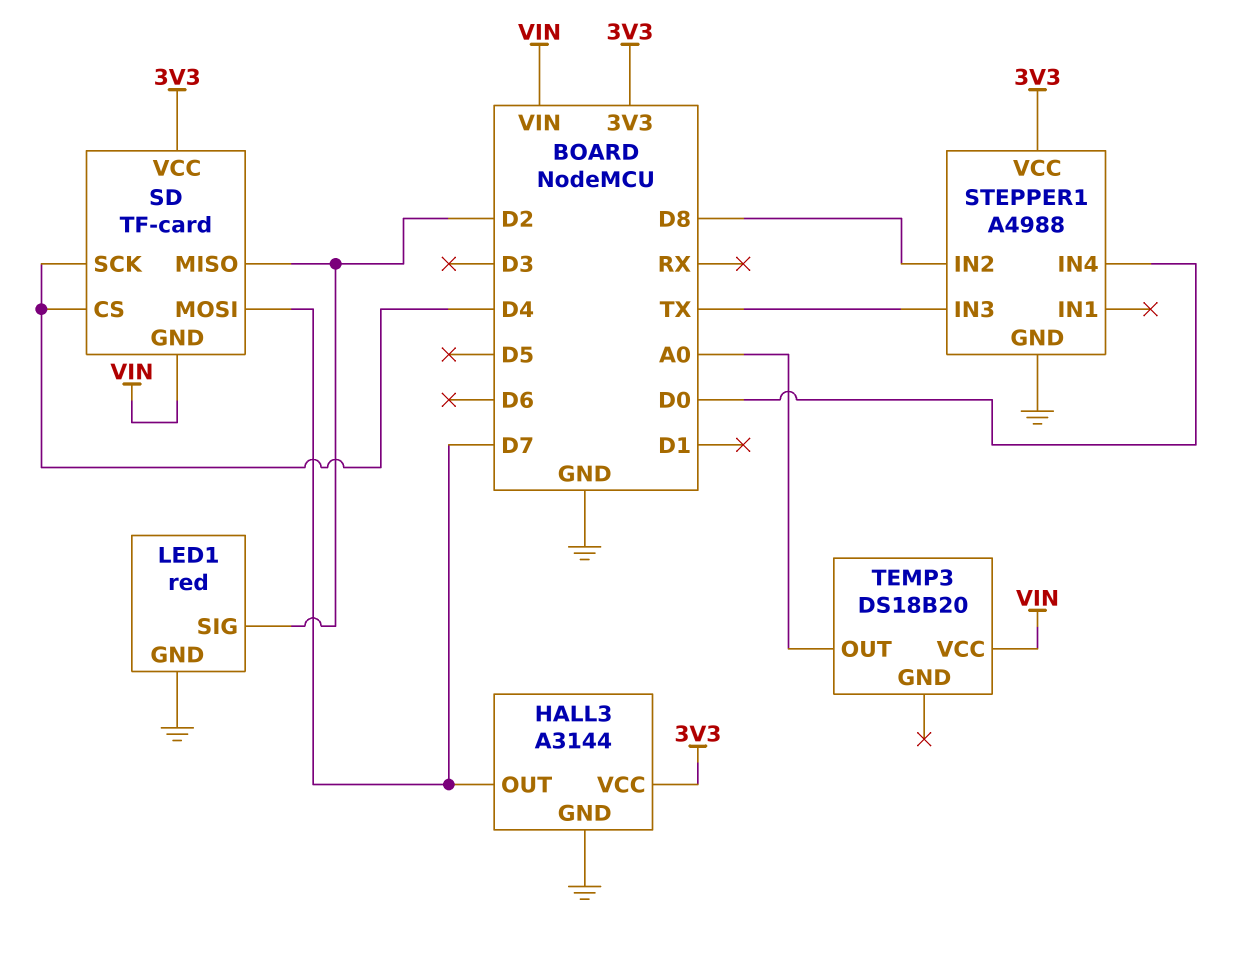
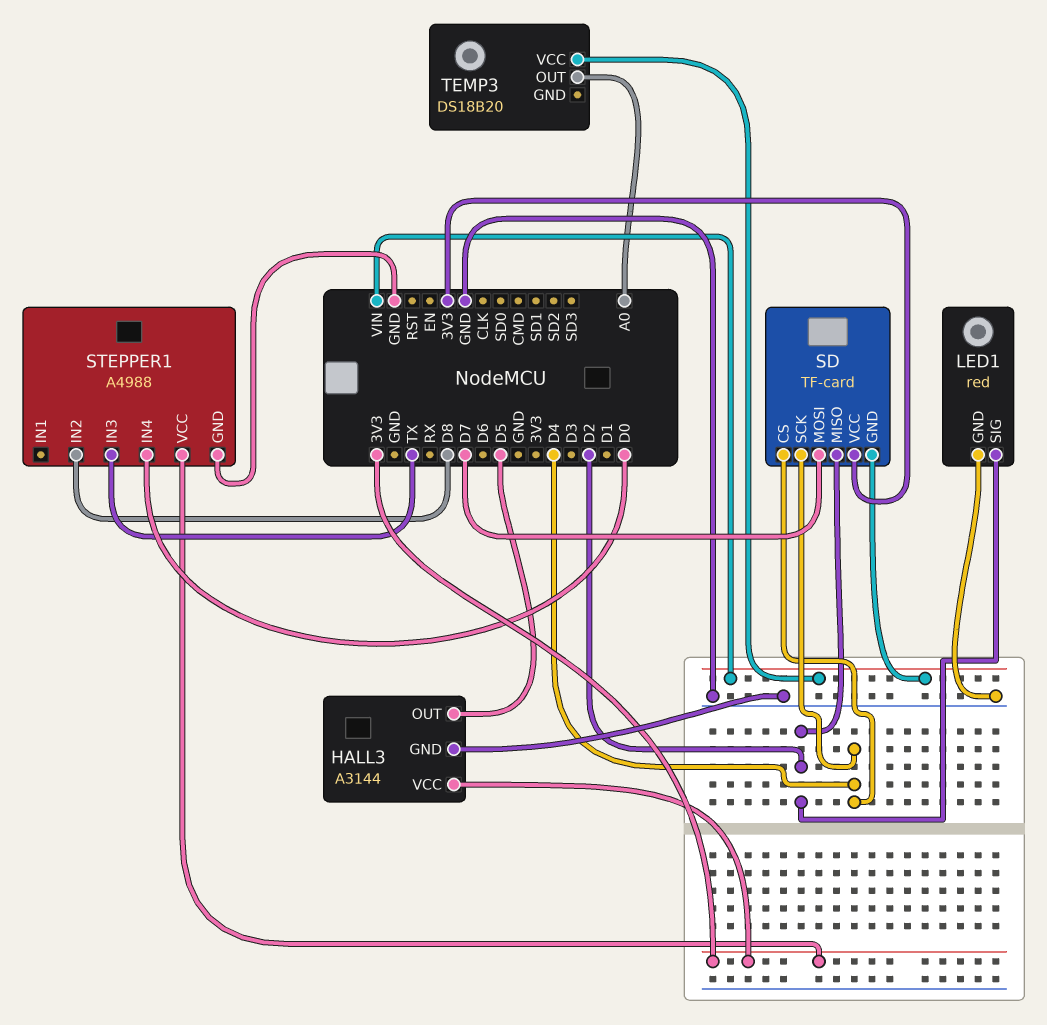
HALL3 pin OUT: D7 -> D5

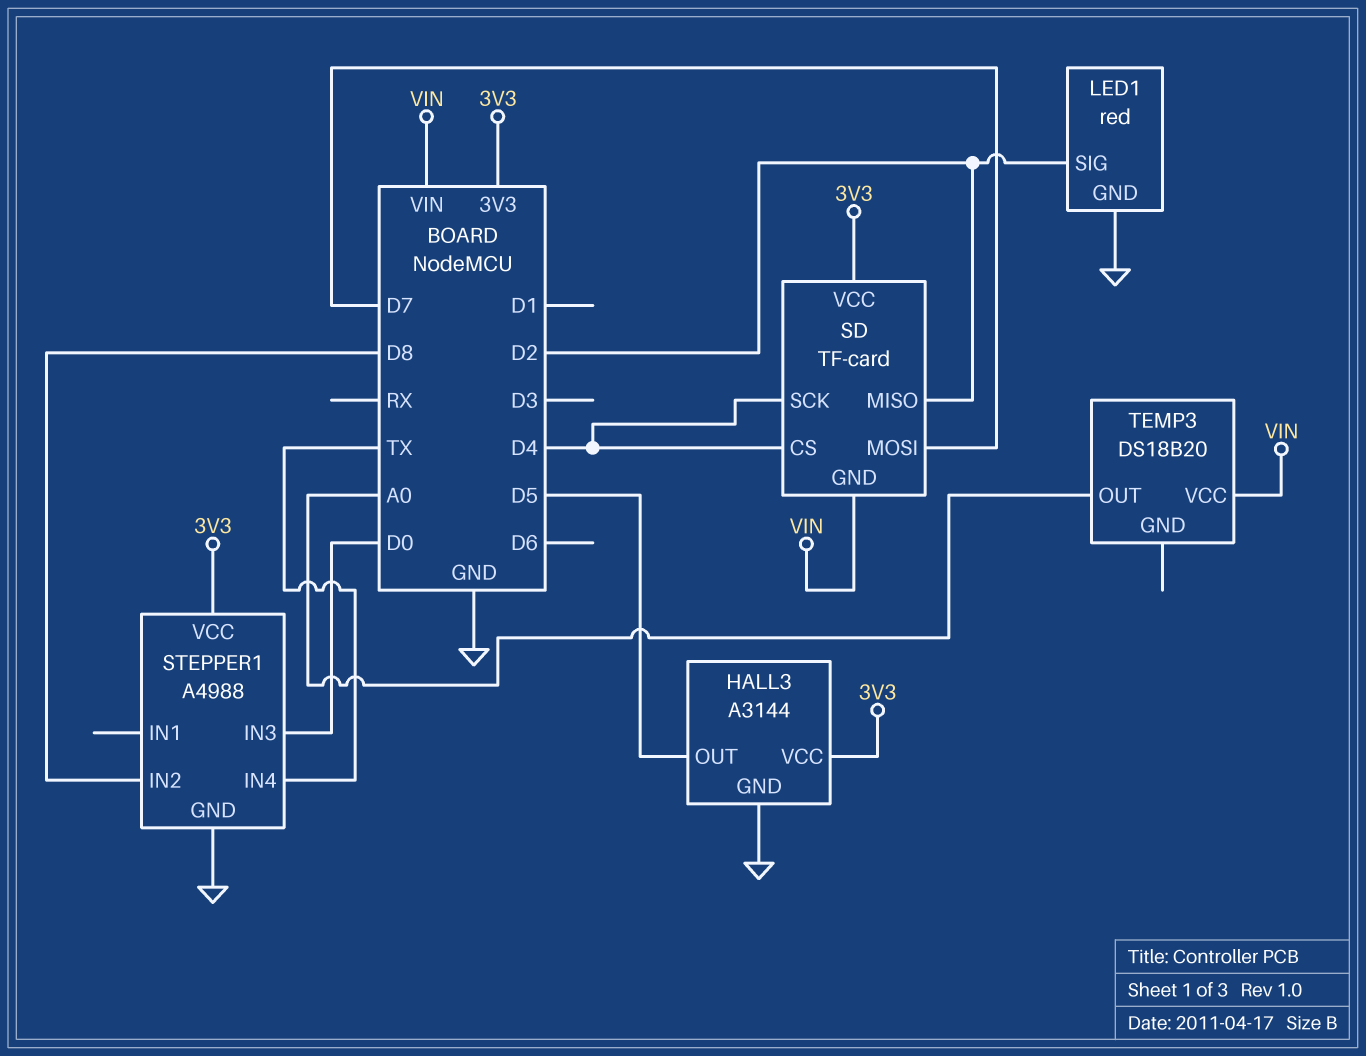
STEPPER1 pin IN3: TX -> D0
STEPPER1 pin IN4: D0 -> TX

